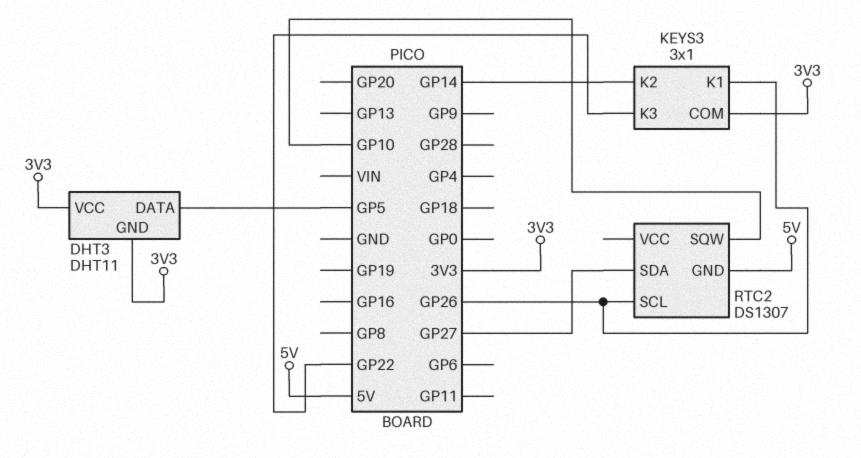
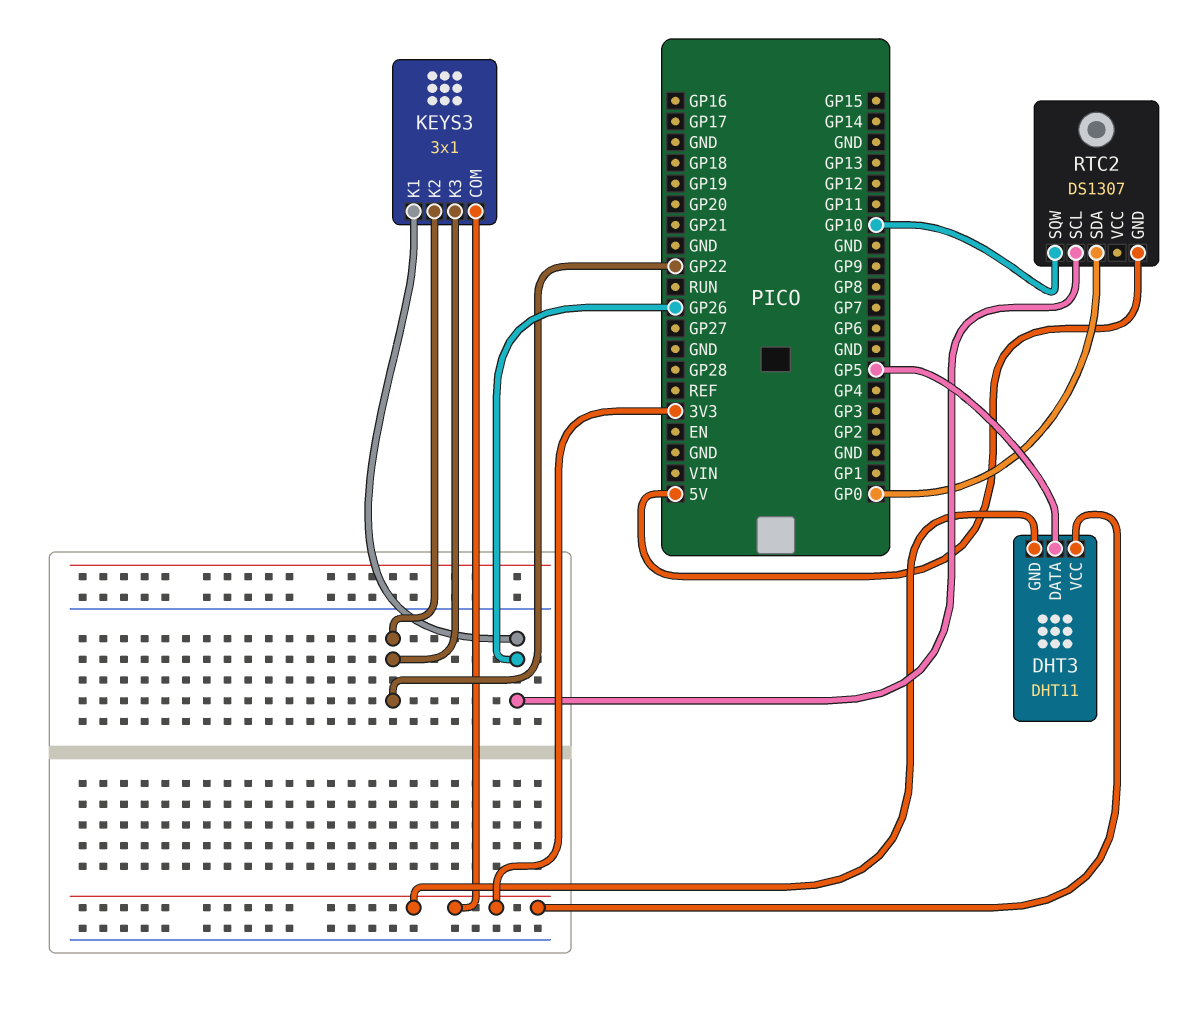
KEYS3 pin K2: GP14 -> GP22
RTC2 pin SDA: GP27 -> GP0

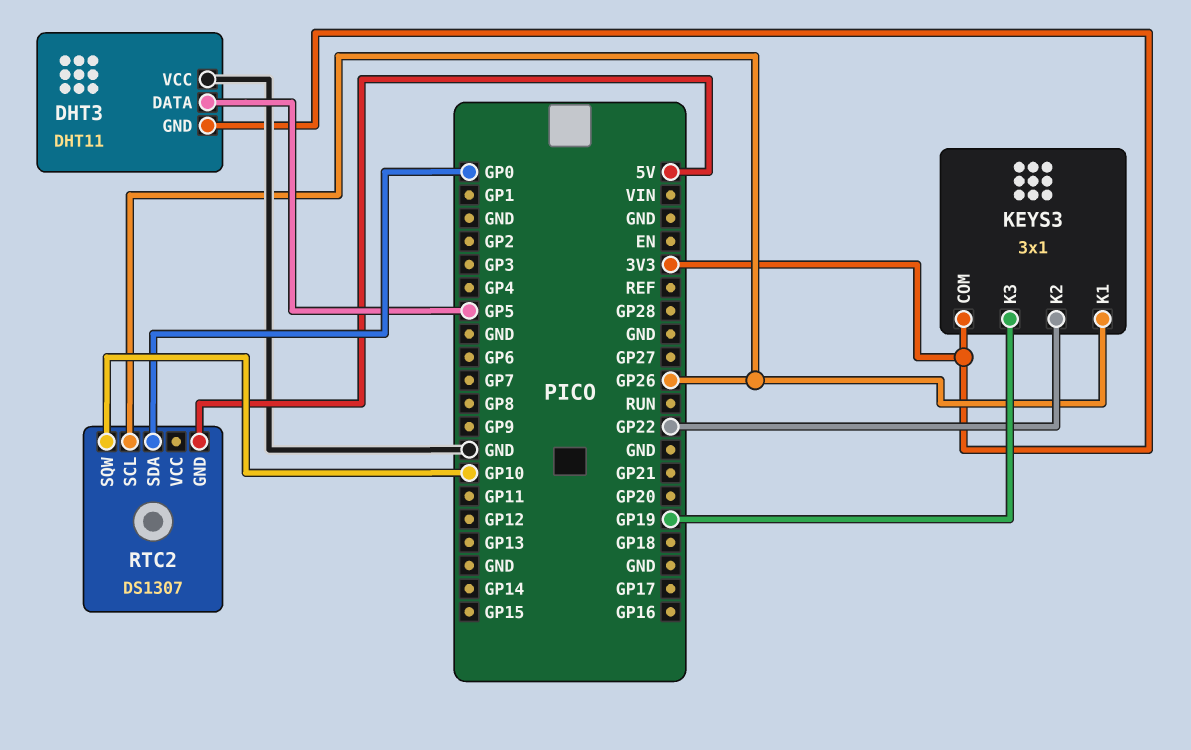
DHT3 pin VCC: 3V3 -> GND
KEYS3 pin K3: GP22 -> GP19

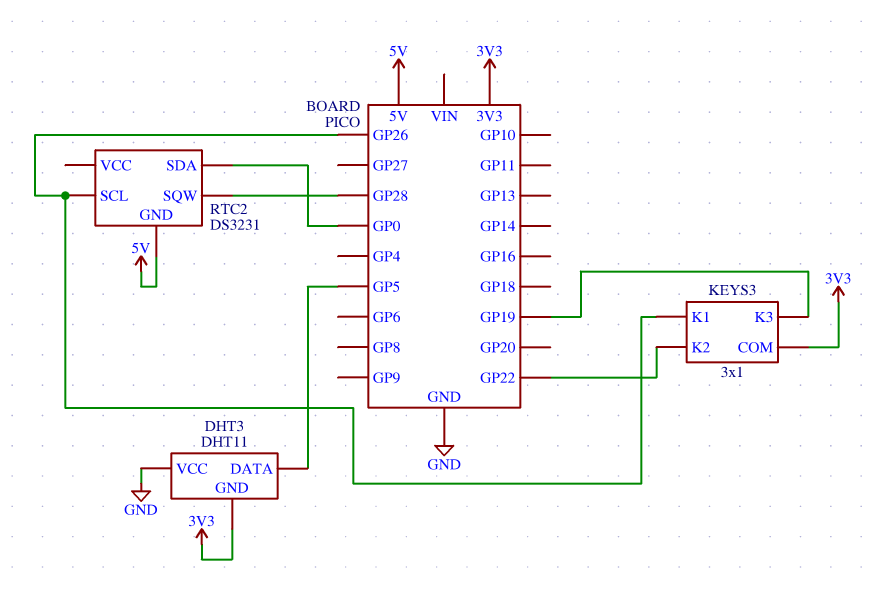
RTC2: DS1307 -> DS3231
RTC2 pin SQW: GP10 -> GP28

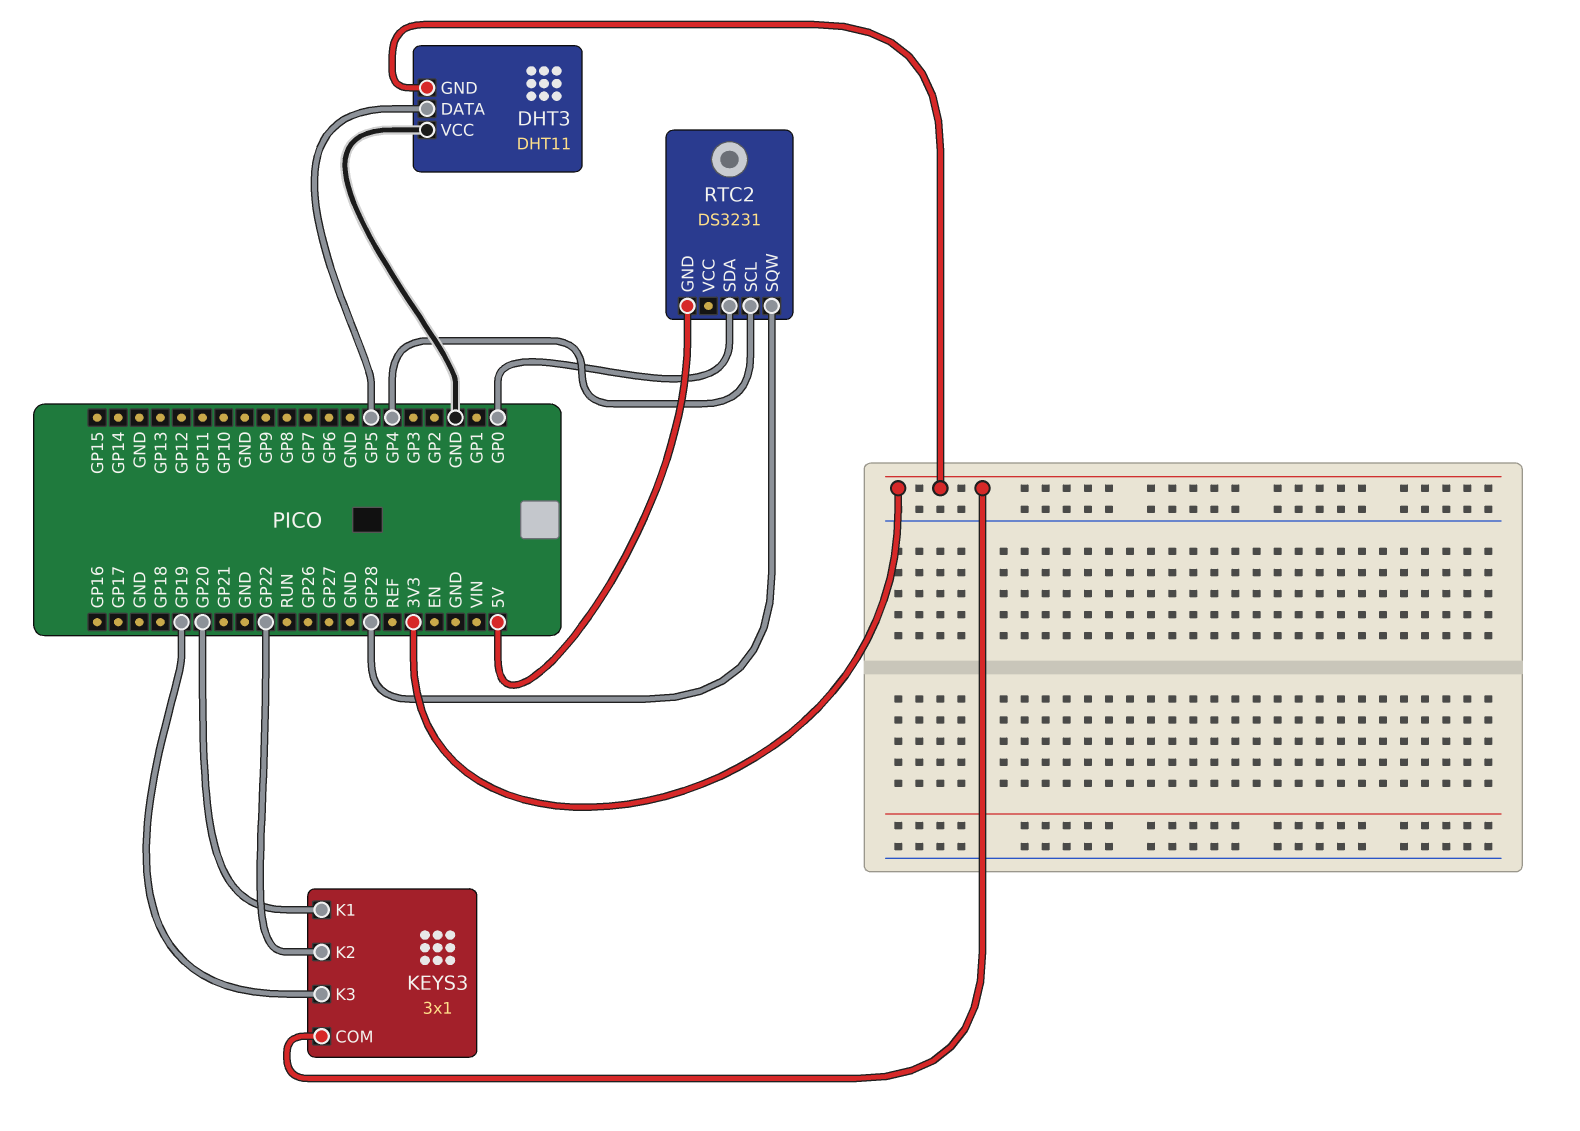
KEYS3 pin K1: GP26 -> GP20
RTC2 pin SCL: GP26 -> GP4

